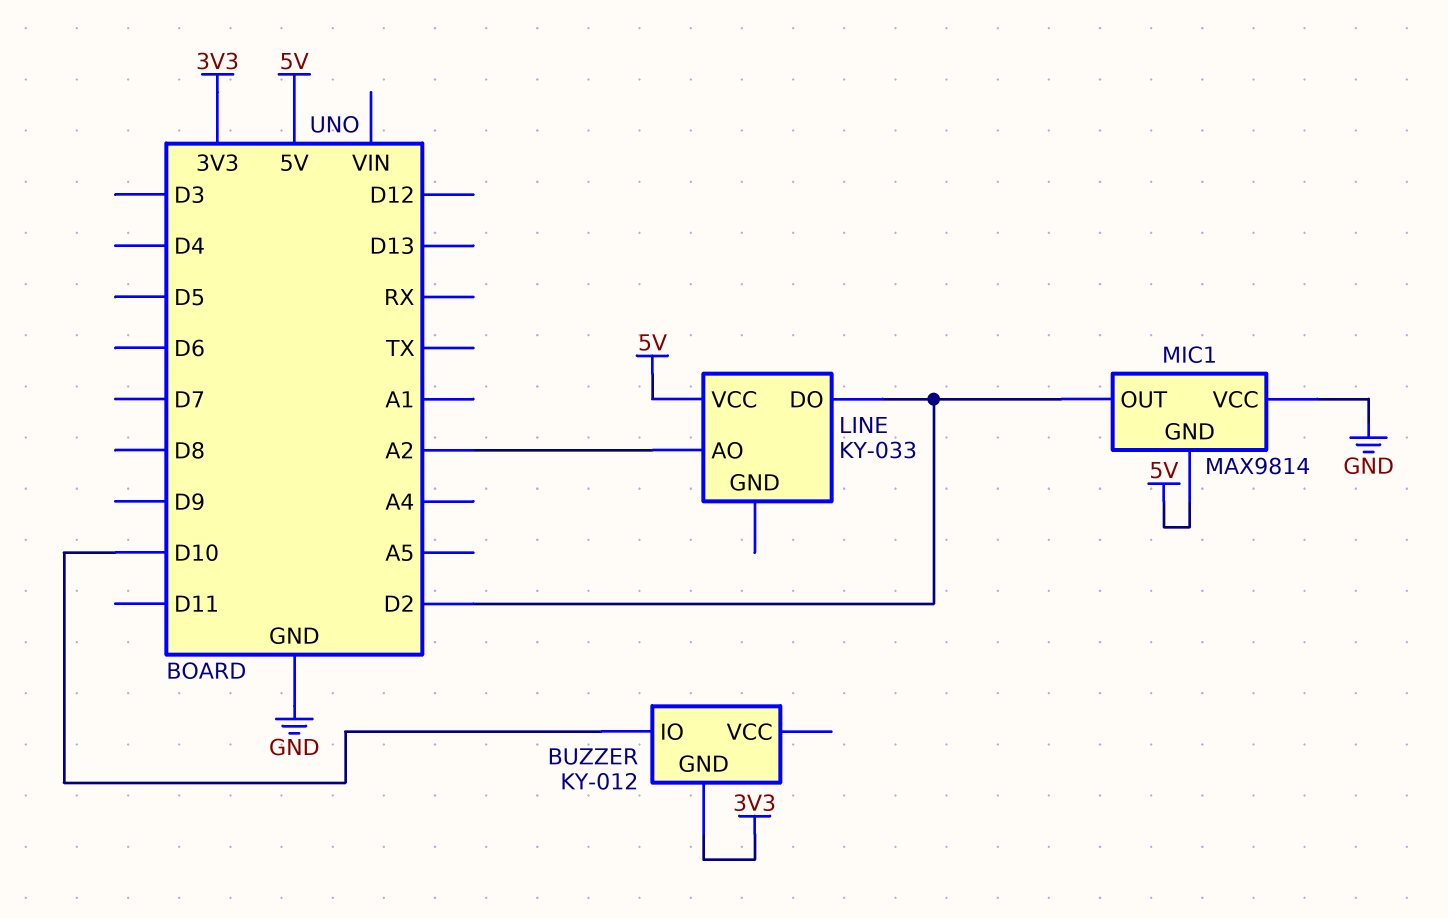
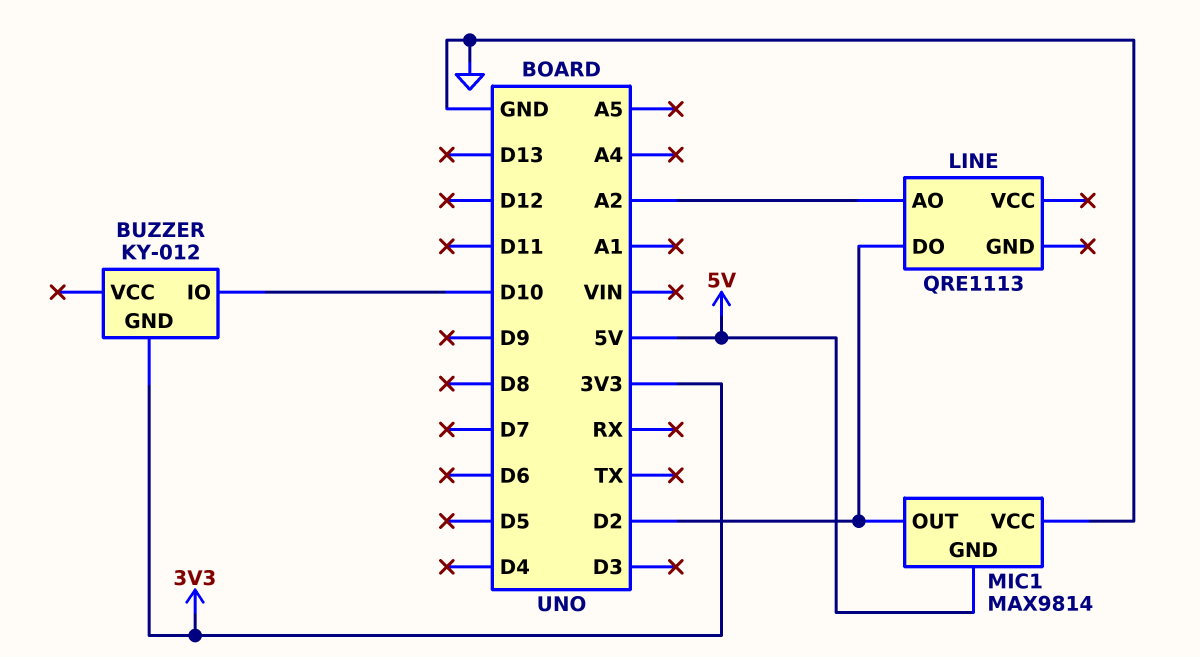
LINE: KY-033 -> QRE1113
LINE pin VCC: 5V -> none

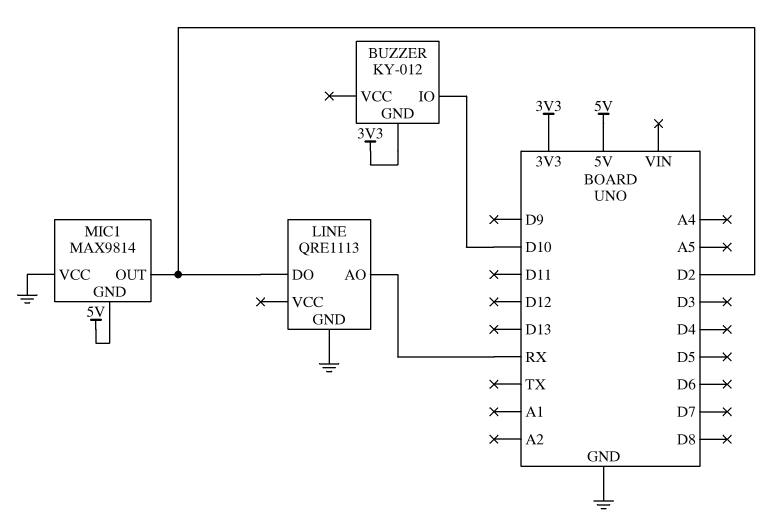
LINE pin AO: A2 -> RX
LINE pin GND: none -> GND

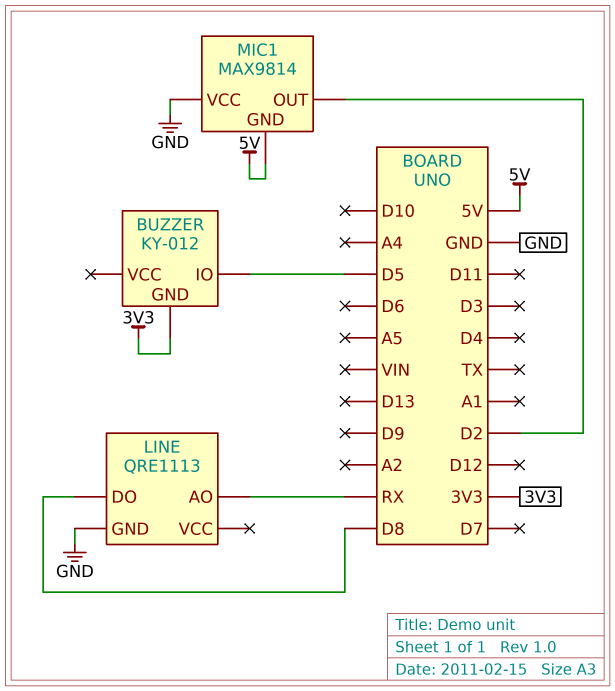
BUZZER pin IO: D10 -> D5
LINE pin DO: D2 -> D8

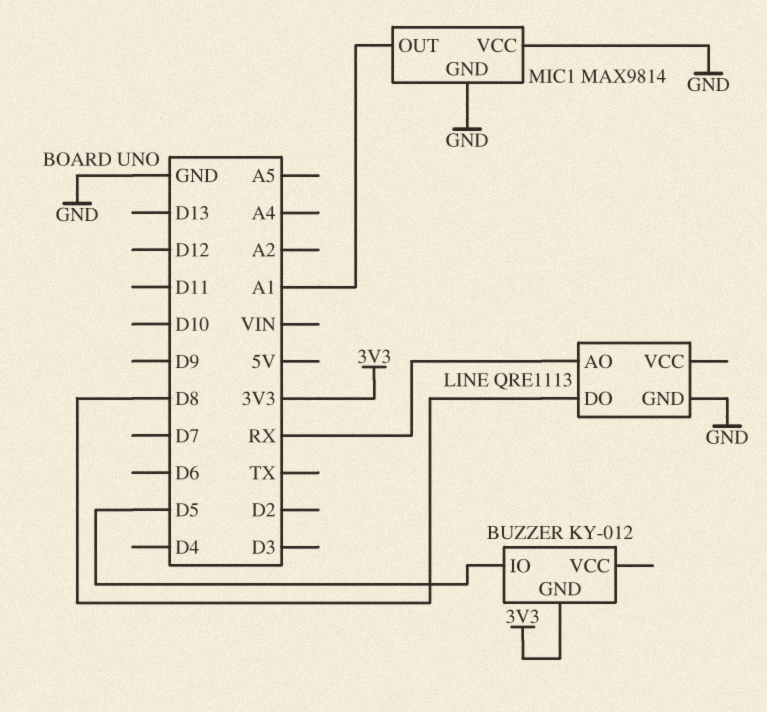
MIC1 pin GND: 5V -> GND
MIC1 pin OUT: D2 -> A1

